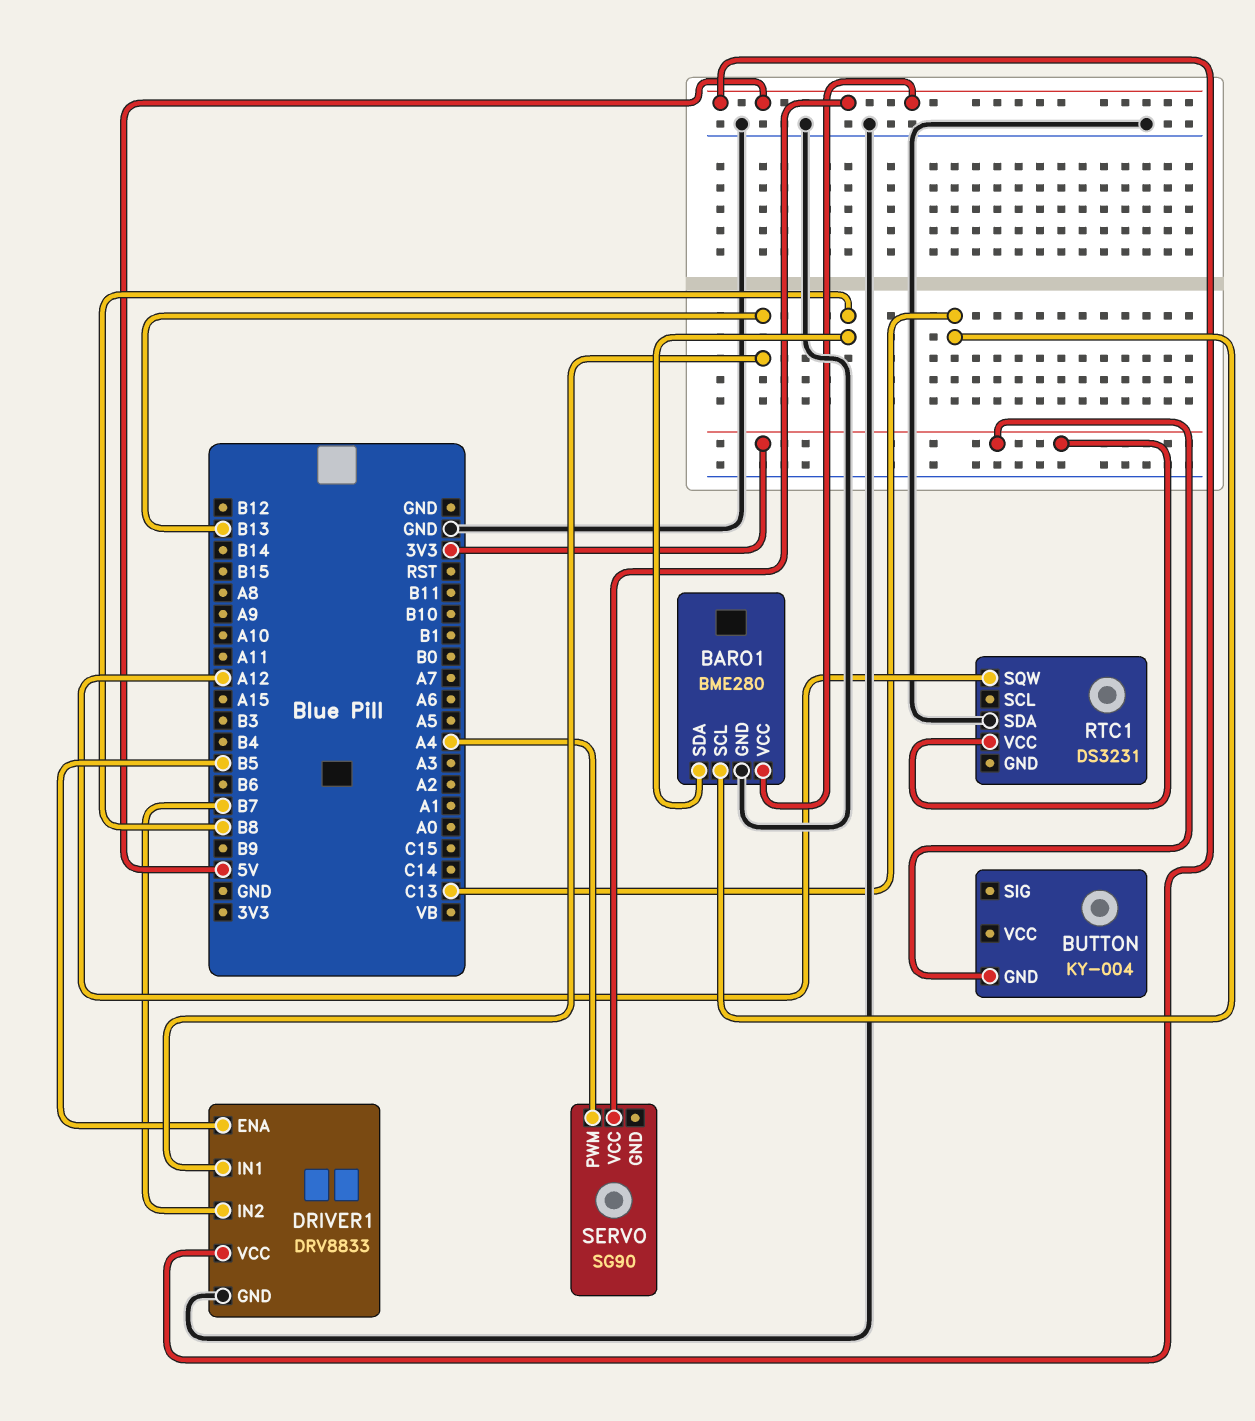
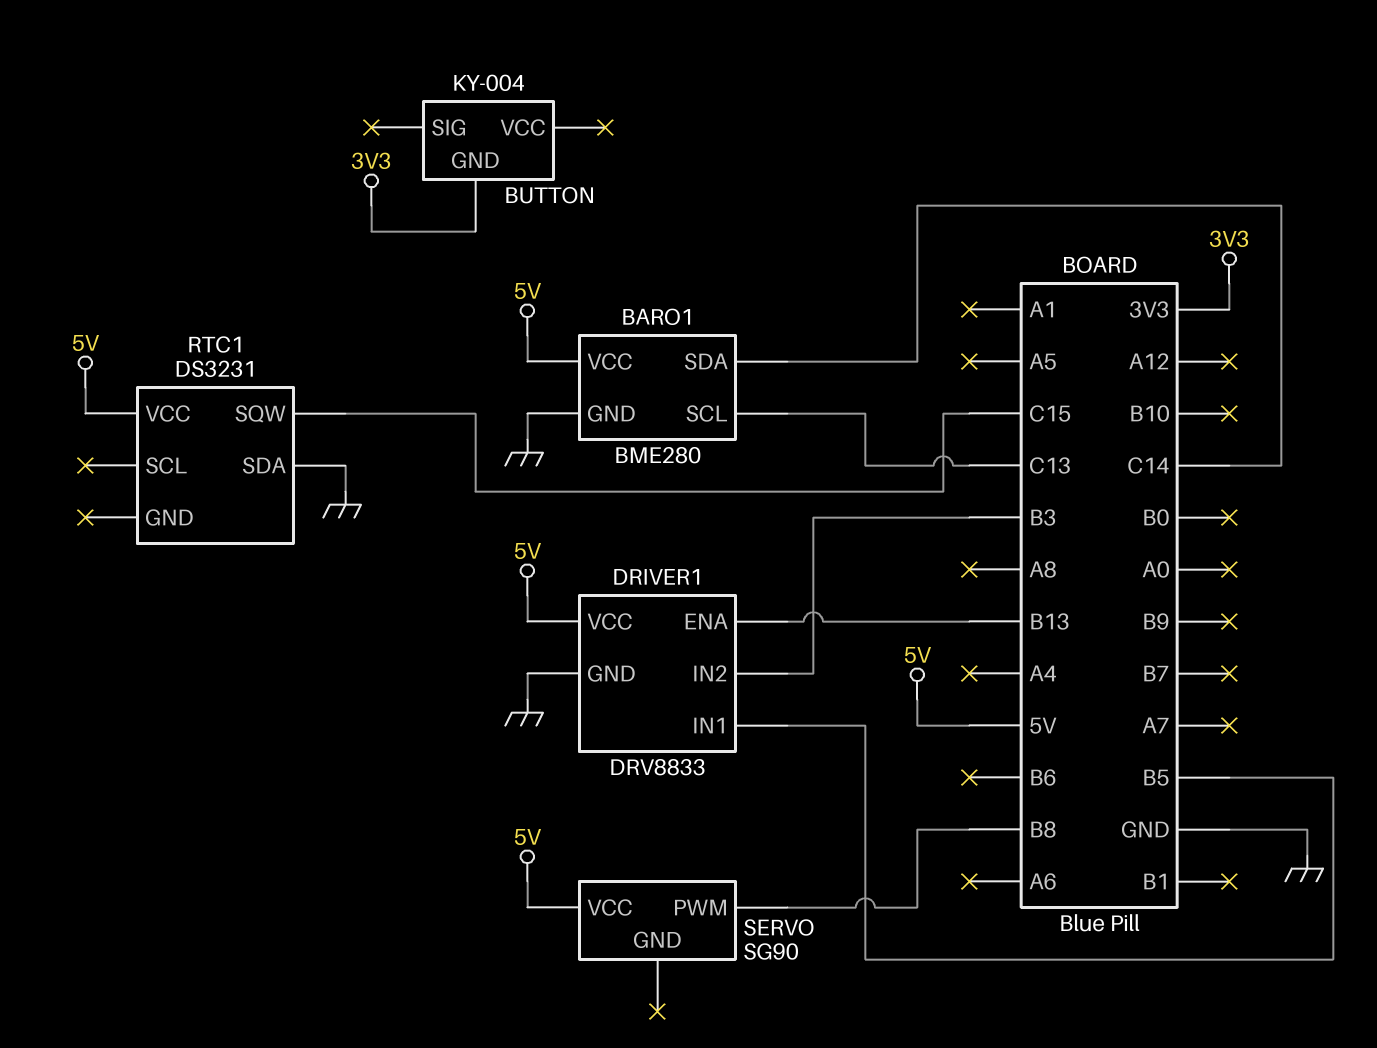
BARO1 pin SDA: B8 -> C14
DRIVER1 pin ENA: B5 -> B13
DRIVER1 pin IN1: B13 -> B5
DRIVER1 pin IN2: B7 -> B3
RTC1 pin SQW: A12 -> C15
RTC1 pin VCC: 3V3 -> 5V
SERVO pin PWM: A4 -> B8

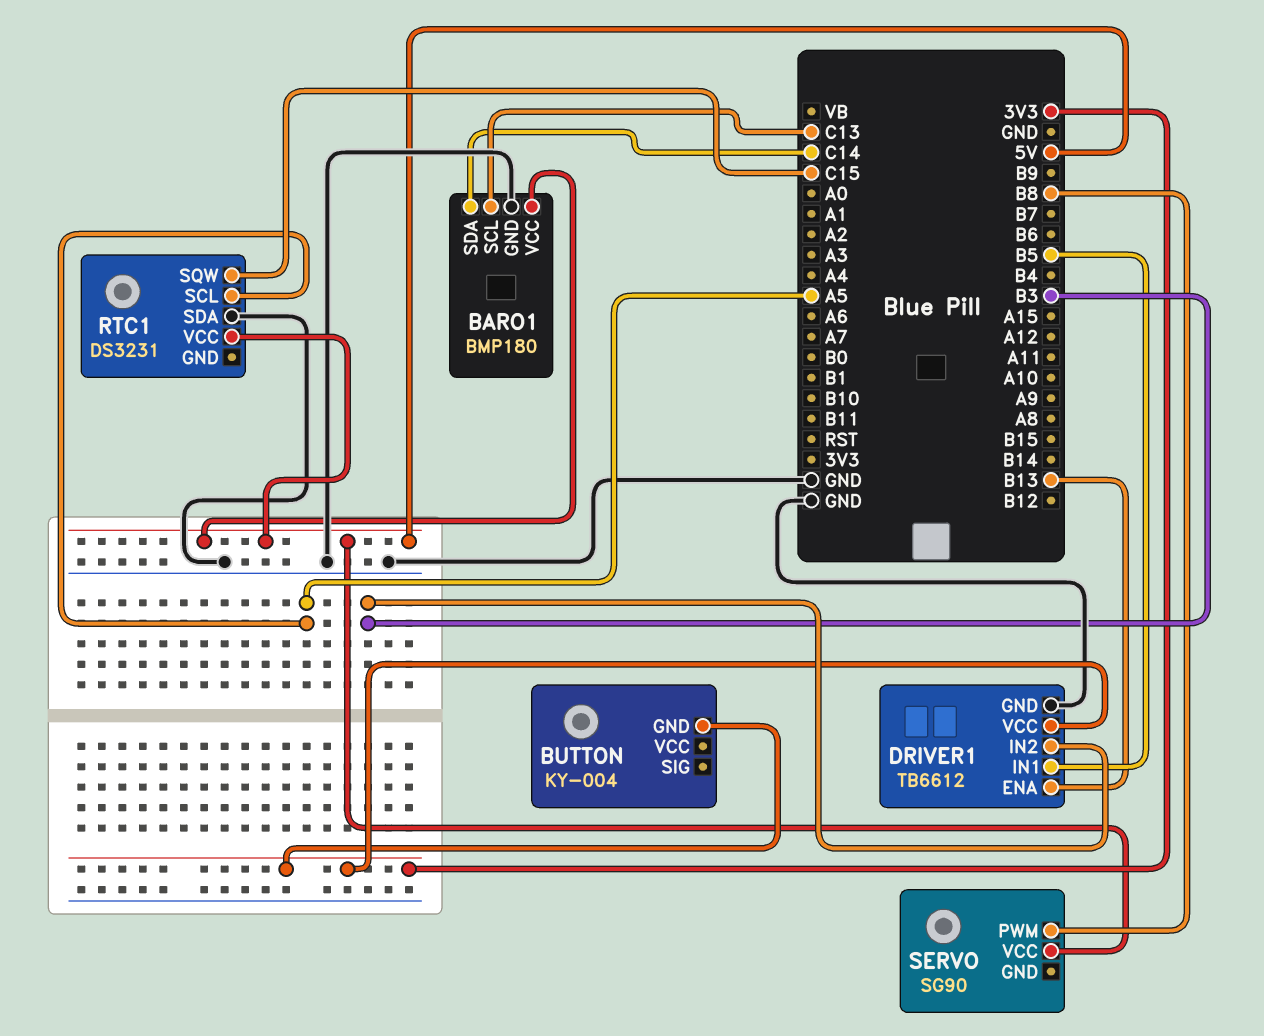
BARO1: BME280 -> BMP180
DRIVER1: DRV8833 -> TB6612
DRIVER1 pin VCC: 5V -> 3V3
RTC1 pin SCL: none -> A5

